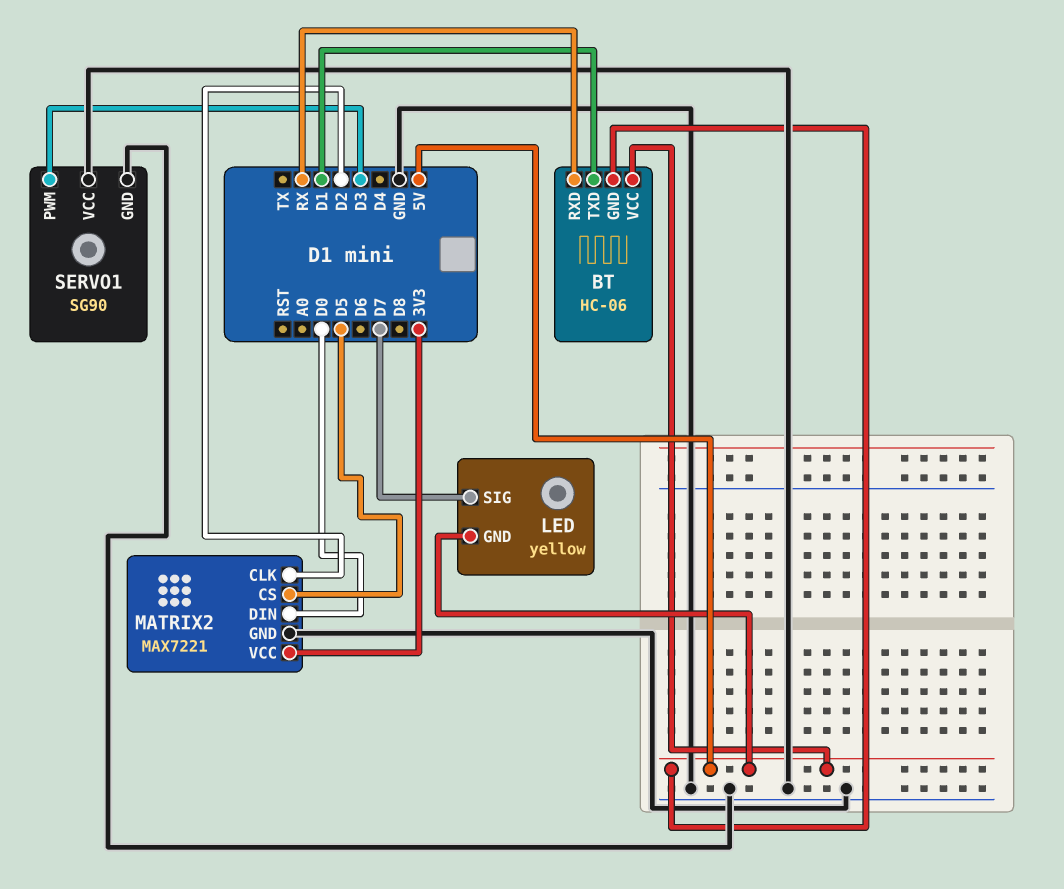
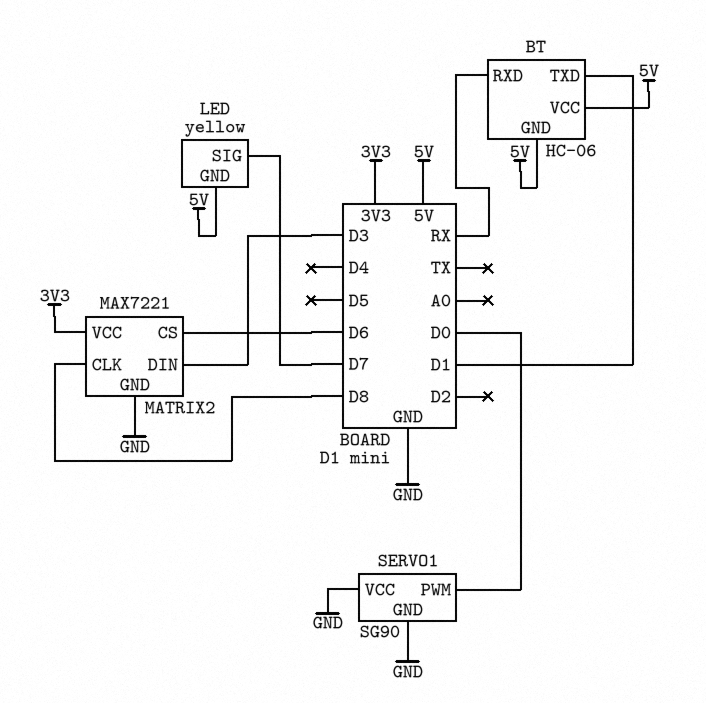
MATRIX2 pin CLK: D2 -> D8
MATRIX2 pin CS: D5 -> D6
MATRIX2 pin DIN: D0 -> D3
SERVO1 pin PWM: D3 -> D0

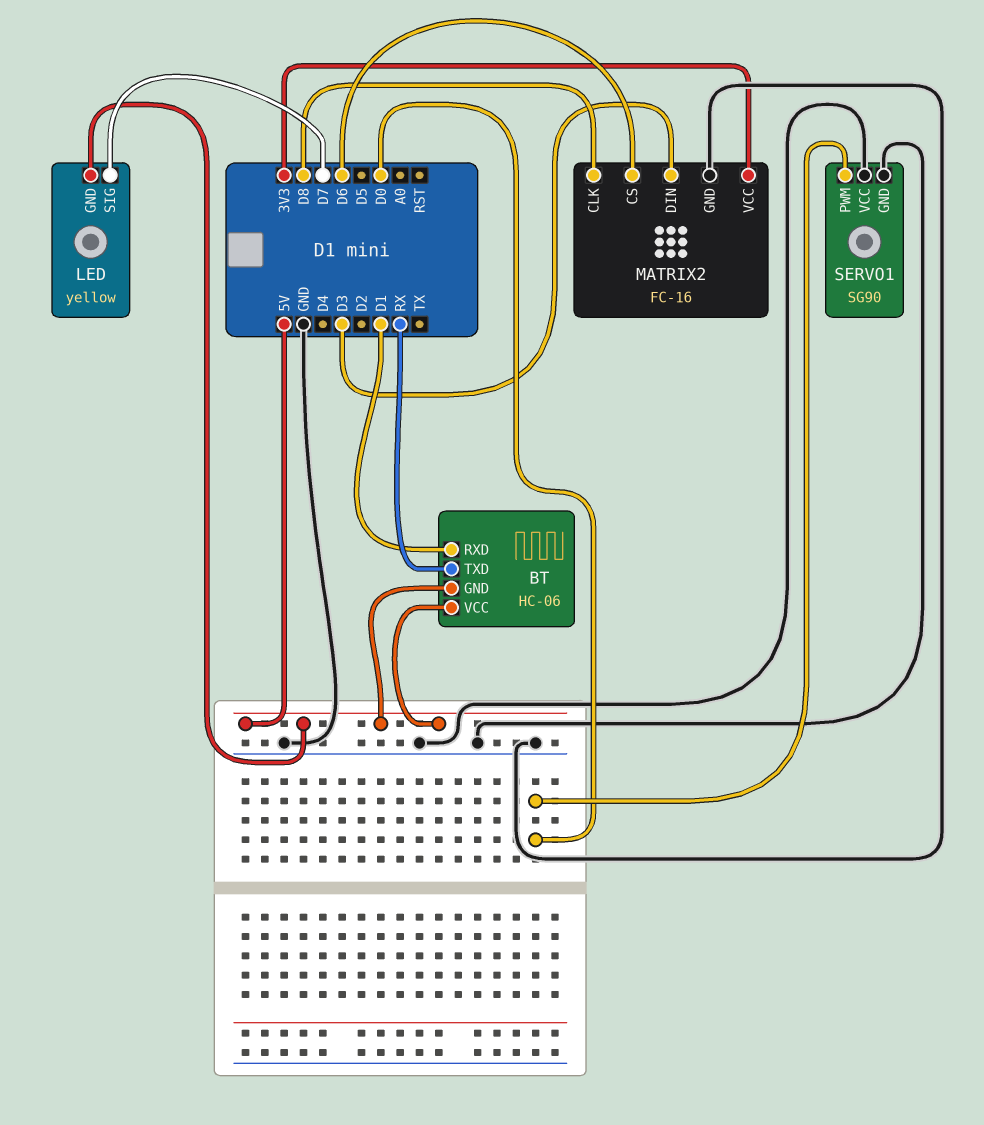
BT pin RXD: RX -> D1
BT pin TXD: D1 -> RX
MATRIX2: MAX7221 -> FC-16

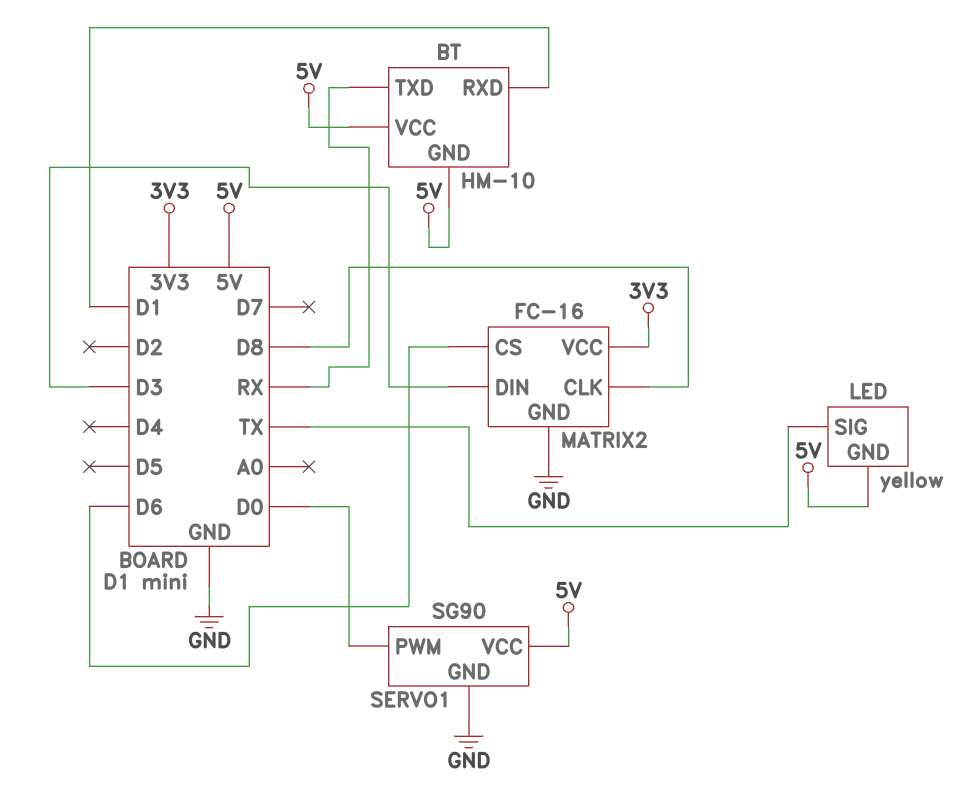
BT: HC-06 -> HM-10
LED pin SIG: D7 -> TX
SERVO1 pin VCC: GND -> 5V

